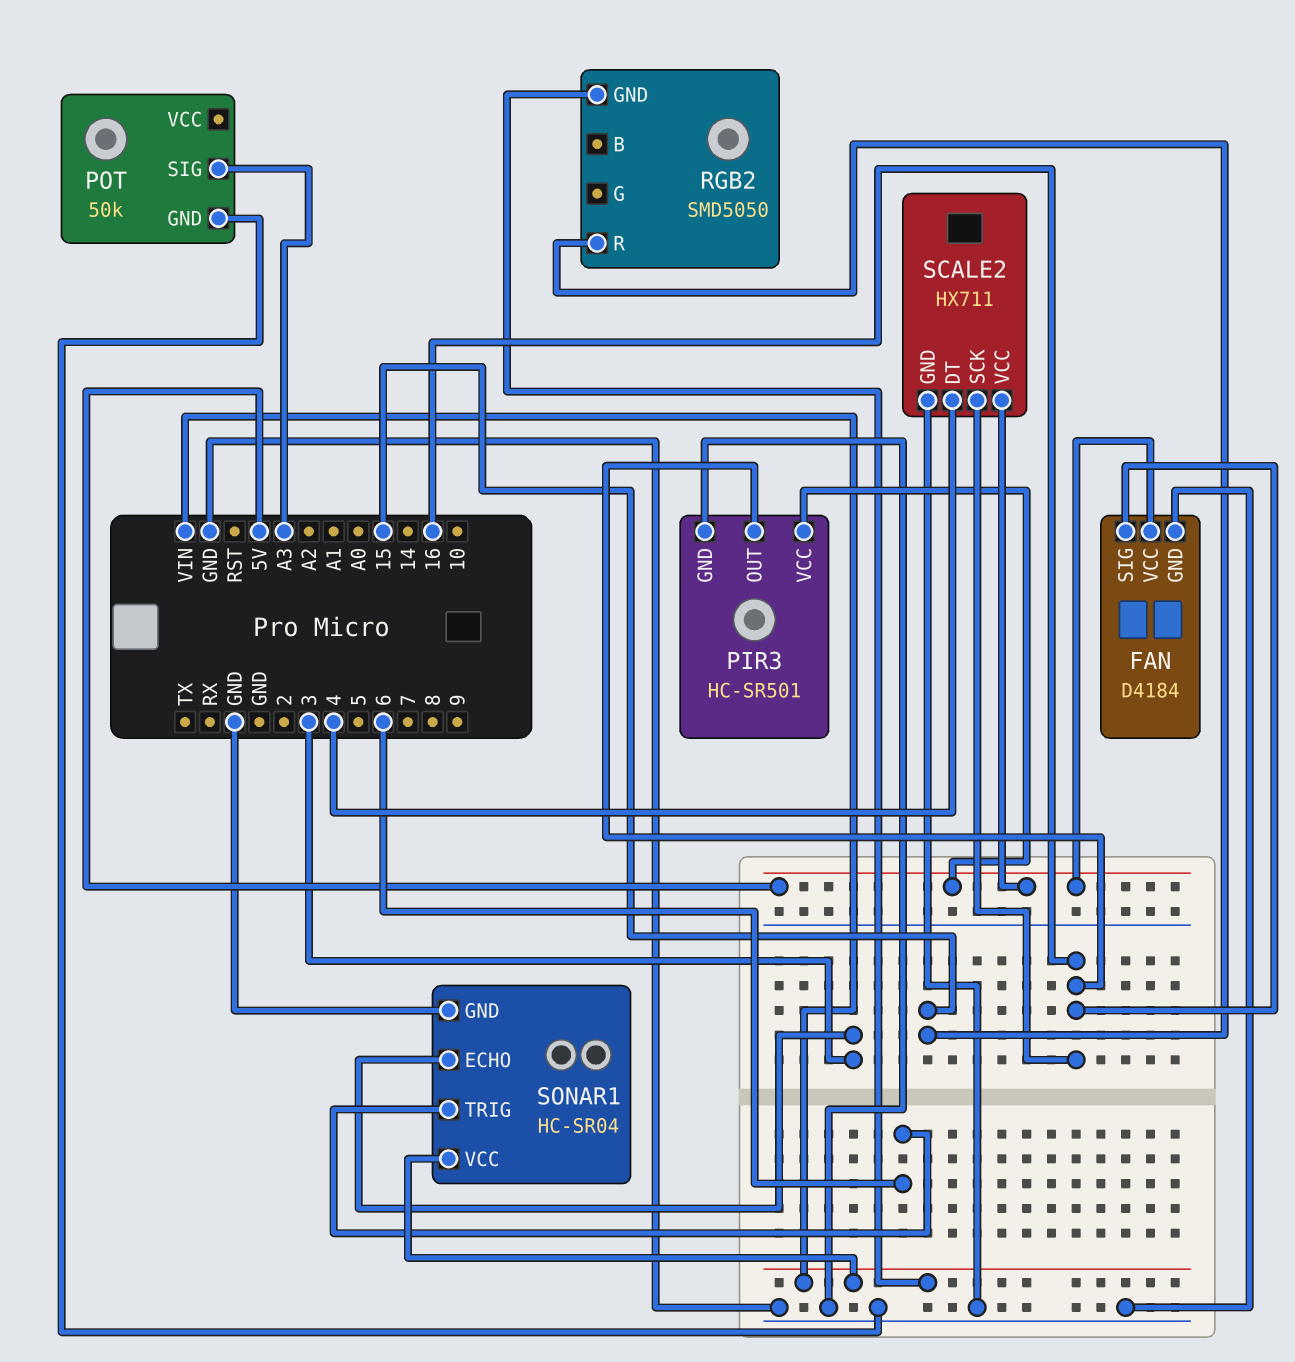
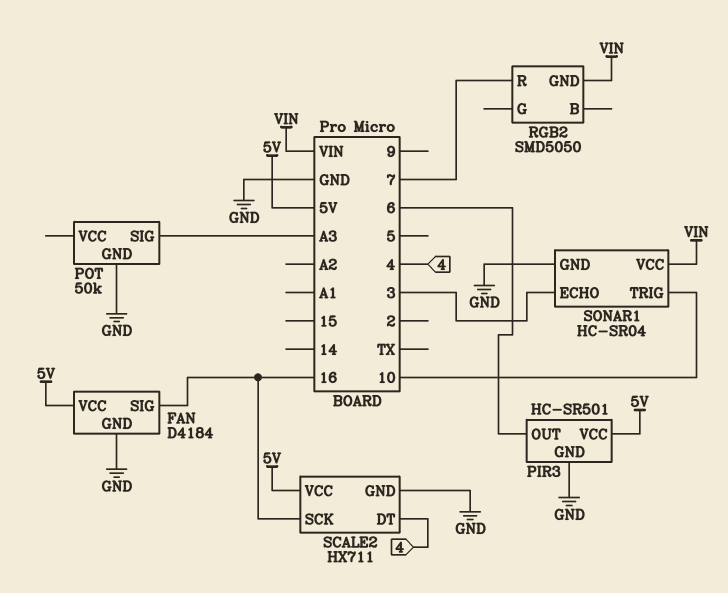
PIR3 pin OUT: 16 -> 6
RGB2 pin R: 15 -> 7
SONAR1 pin TRIG: 6 -> 10

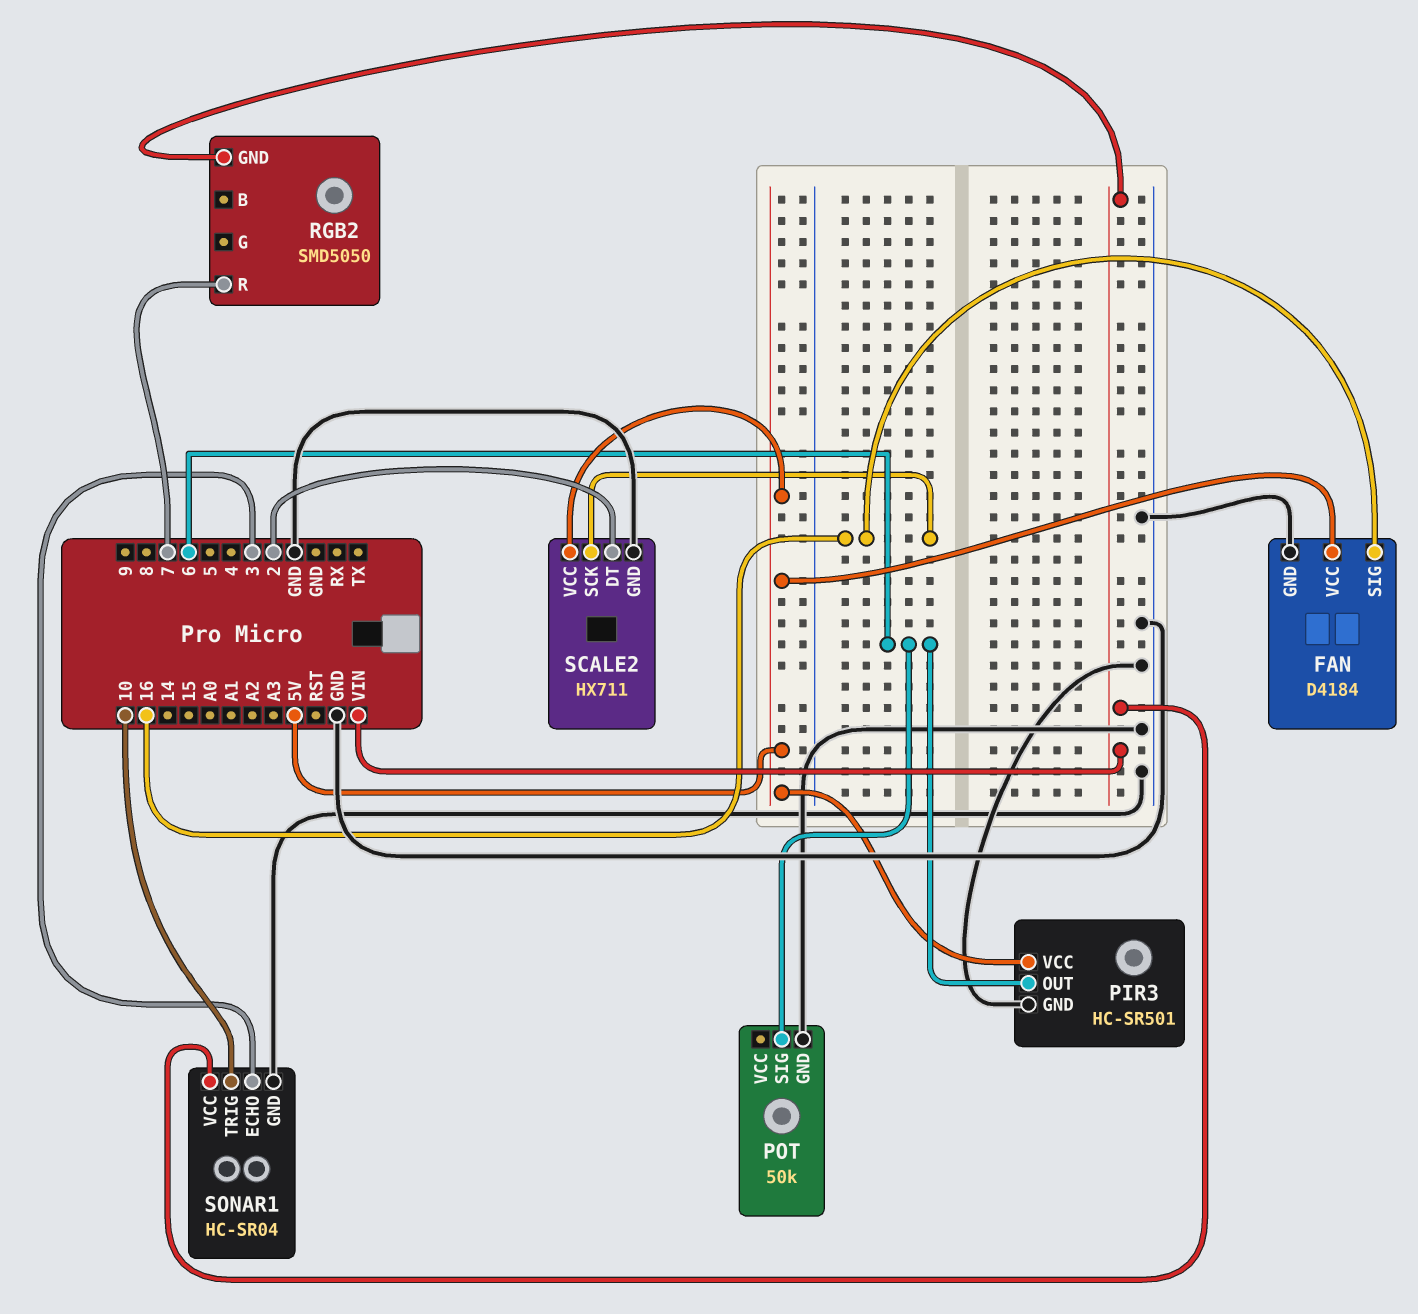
POT pin SIG: A3 -> 6
SCALE2 pin DT: 4 -> 2

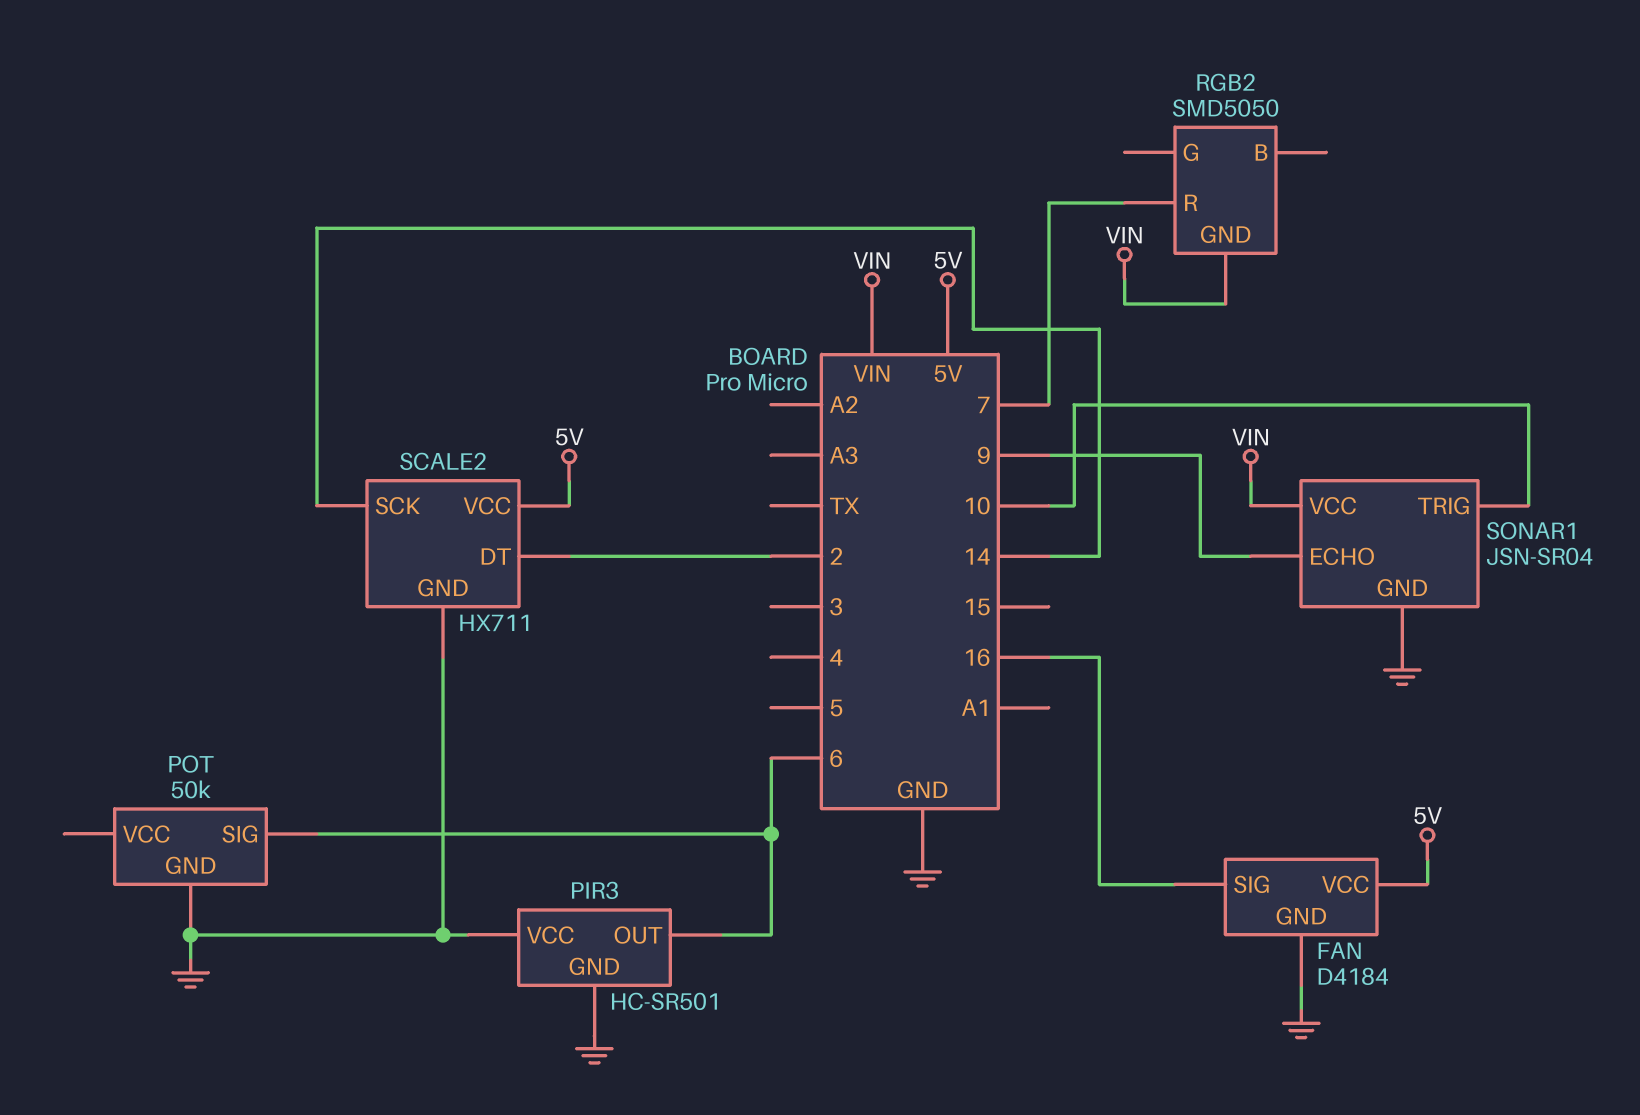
PIR3 pin VCC: 5V -> GND
SCALE2 pin SCK: 16 -> 14
SONAR1: HC-SR04 -> JSN-SR04
SONAR1 pin ECHO: 3 -> 9

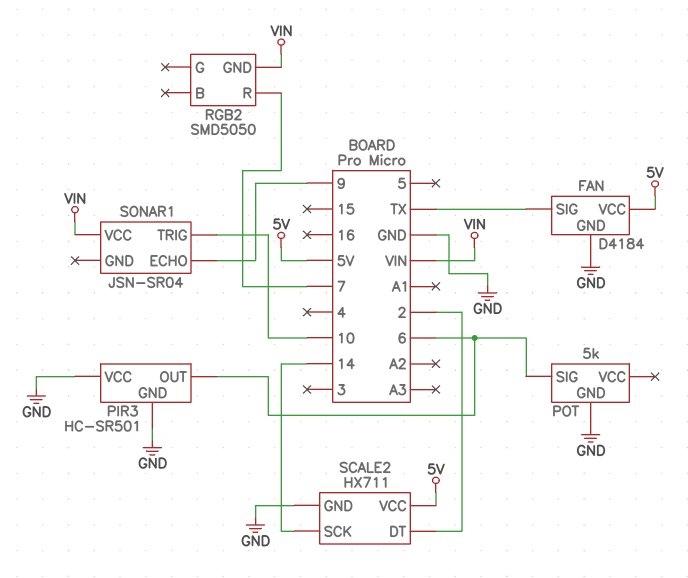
FAN pin SIG: 16 -> TX
POT: 50k -> 5k
SONAR1 pin GND: GND -> none

